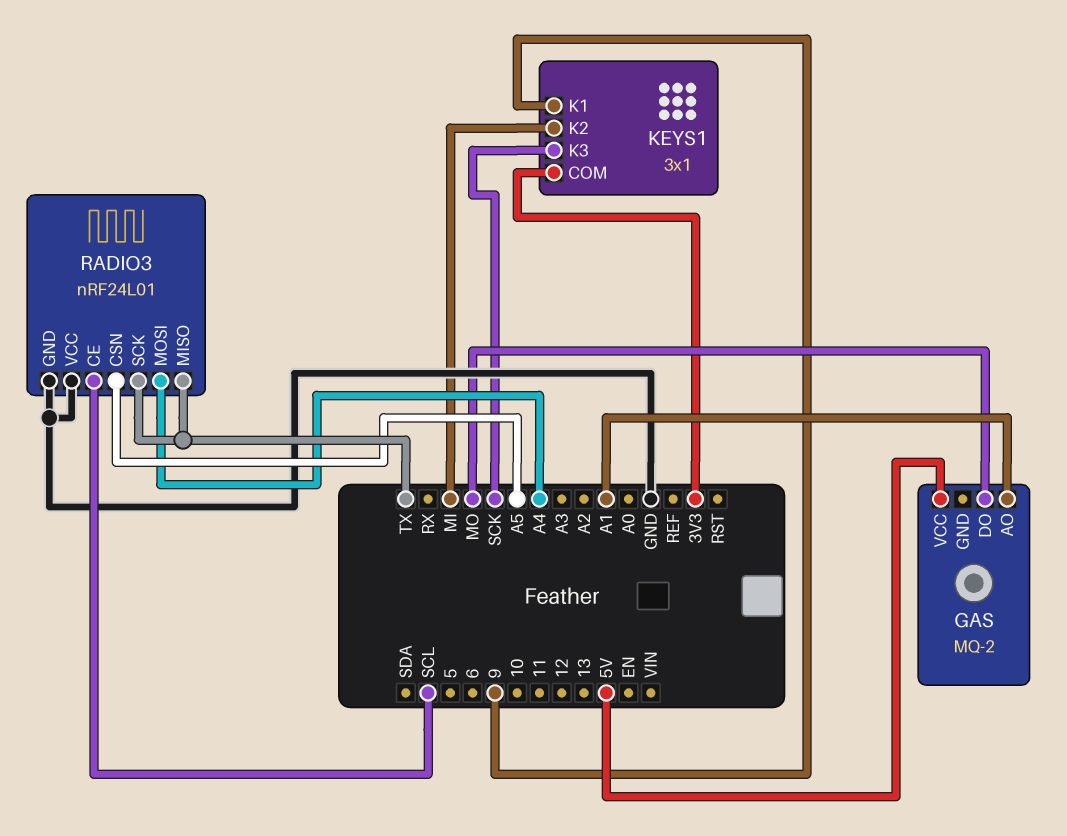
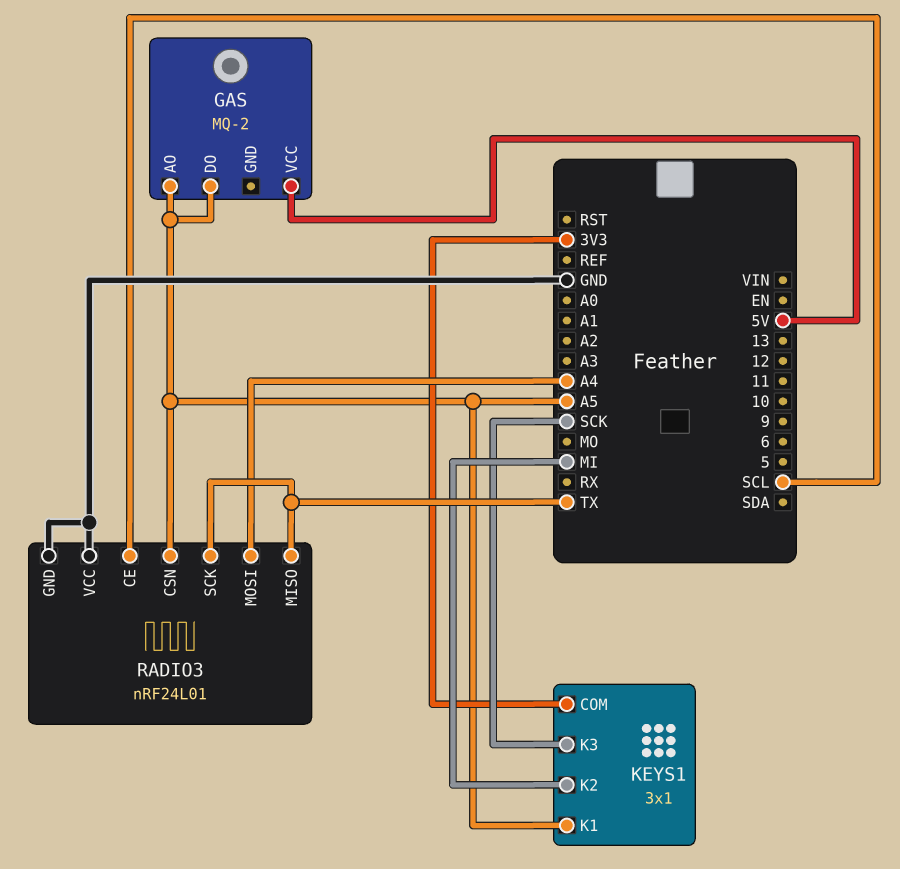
GAS pin AO: A1 -> A5
GAS pin DO: MO -> A5
KEYS1 pin K1: 9 -> A5

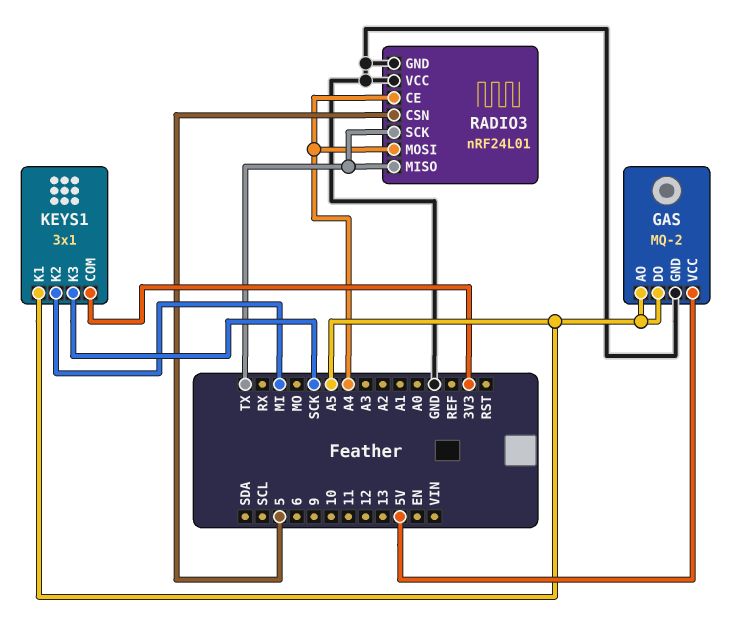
GAS pin GND: none -> GND
RADIO3 pin CE: SCL -> A4
RADIO3 pin CSN: A5 -> 5

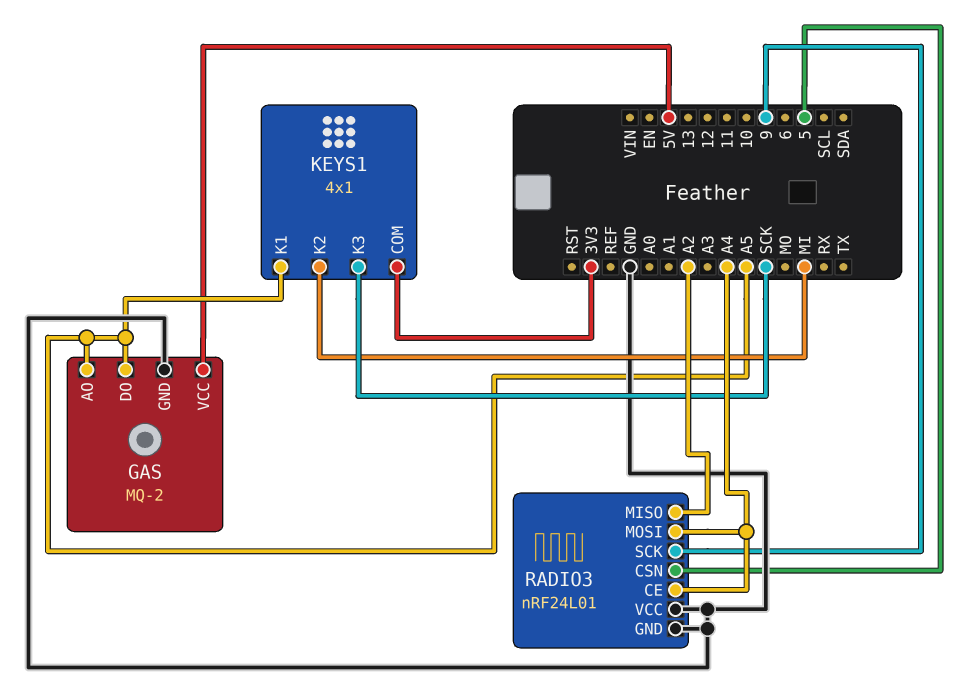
KEYS1: 3x1 -> 4x1
RADIO3 pin MISO: TX -> A2
RADIO3 pin SCK: TX -> 9

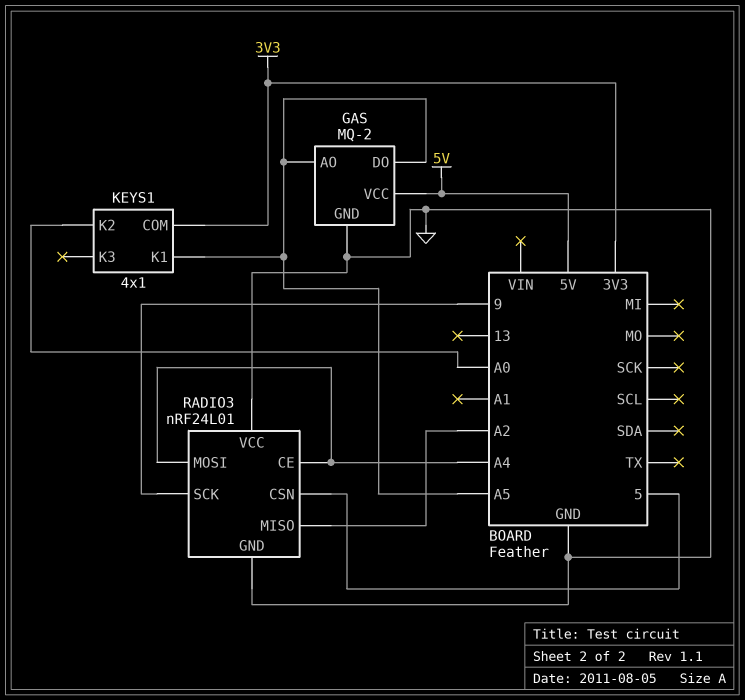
KEYS1 pin K2: MI -> A0
KEYS1 pin K3: SCK -> none

